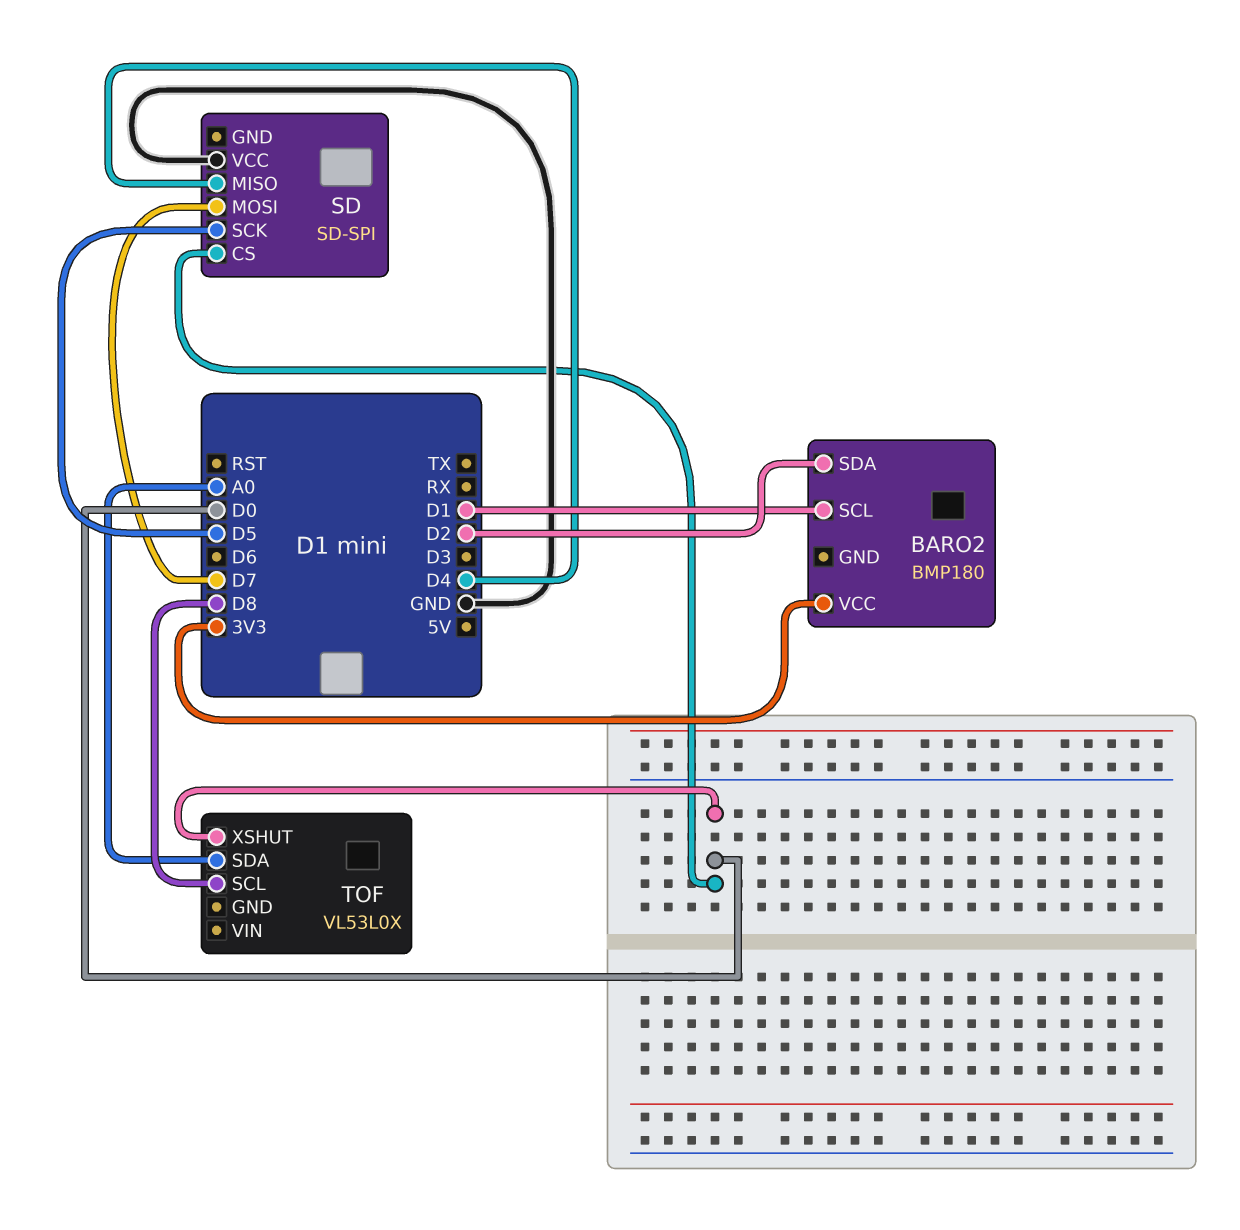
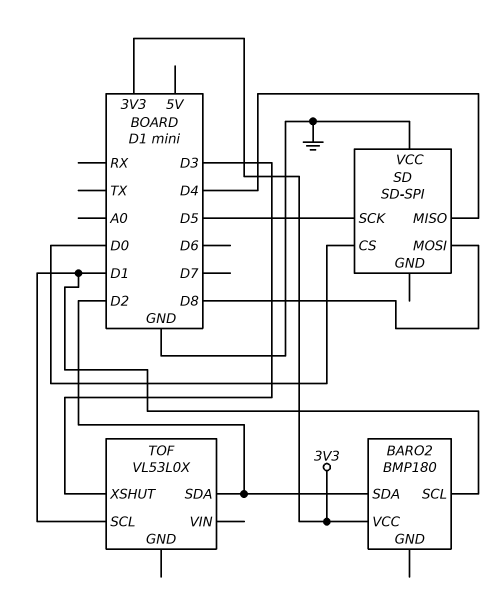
SD pin MOSI: D7 -> D8
TOF pin SCL: D8 -> D1
TOF pin SDA: A0 -> D2
TOF pin XSHUT: D0 -> D3

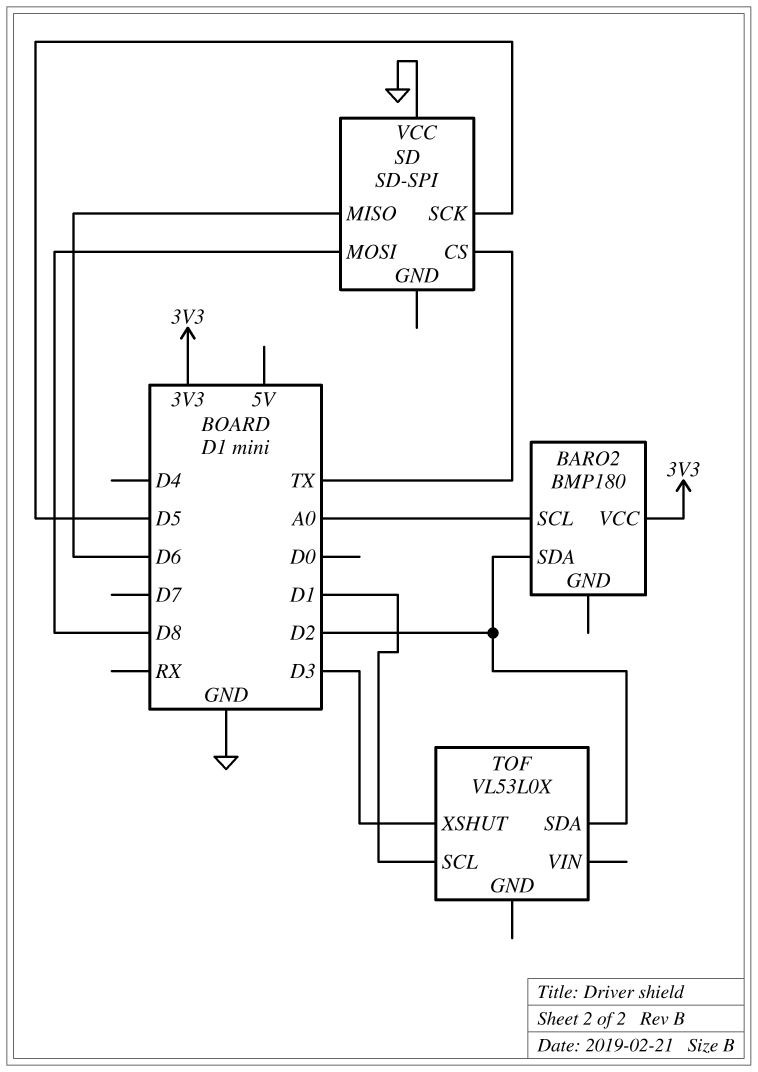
BARO2 pin SCL: D1 -> A0
SD pin CS: D0 -> TX
SD pin MISO: D4 -> D6

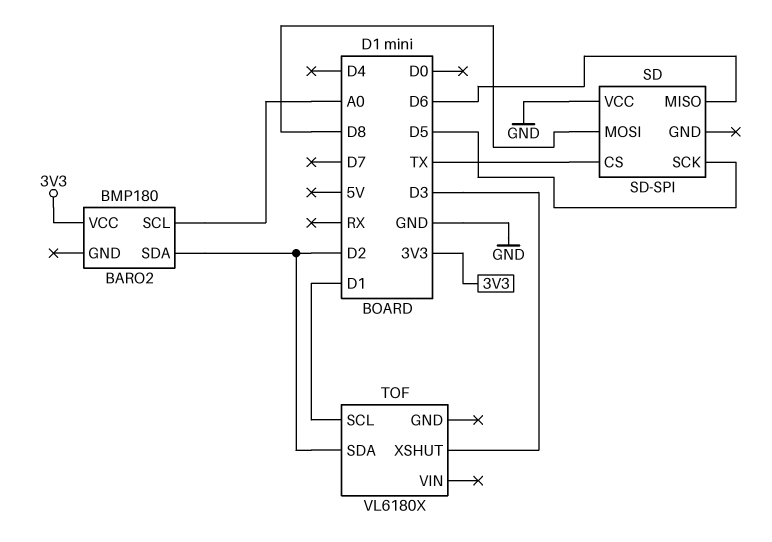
TOF: VL53L0X -> VL6180X

